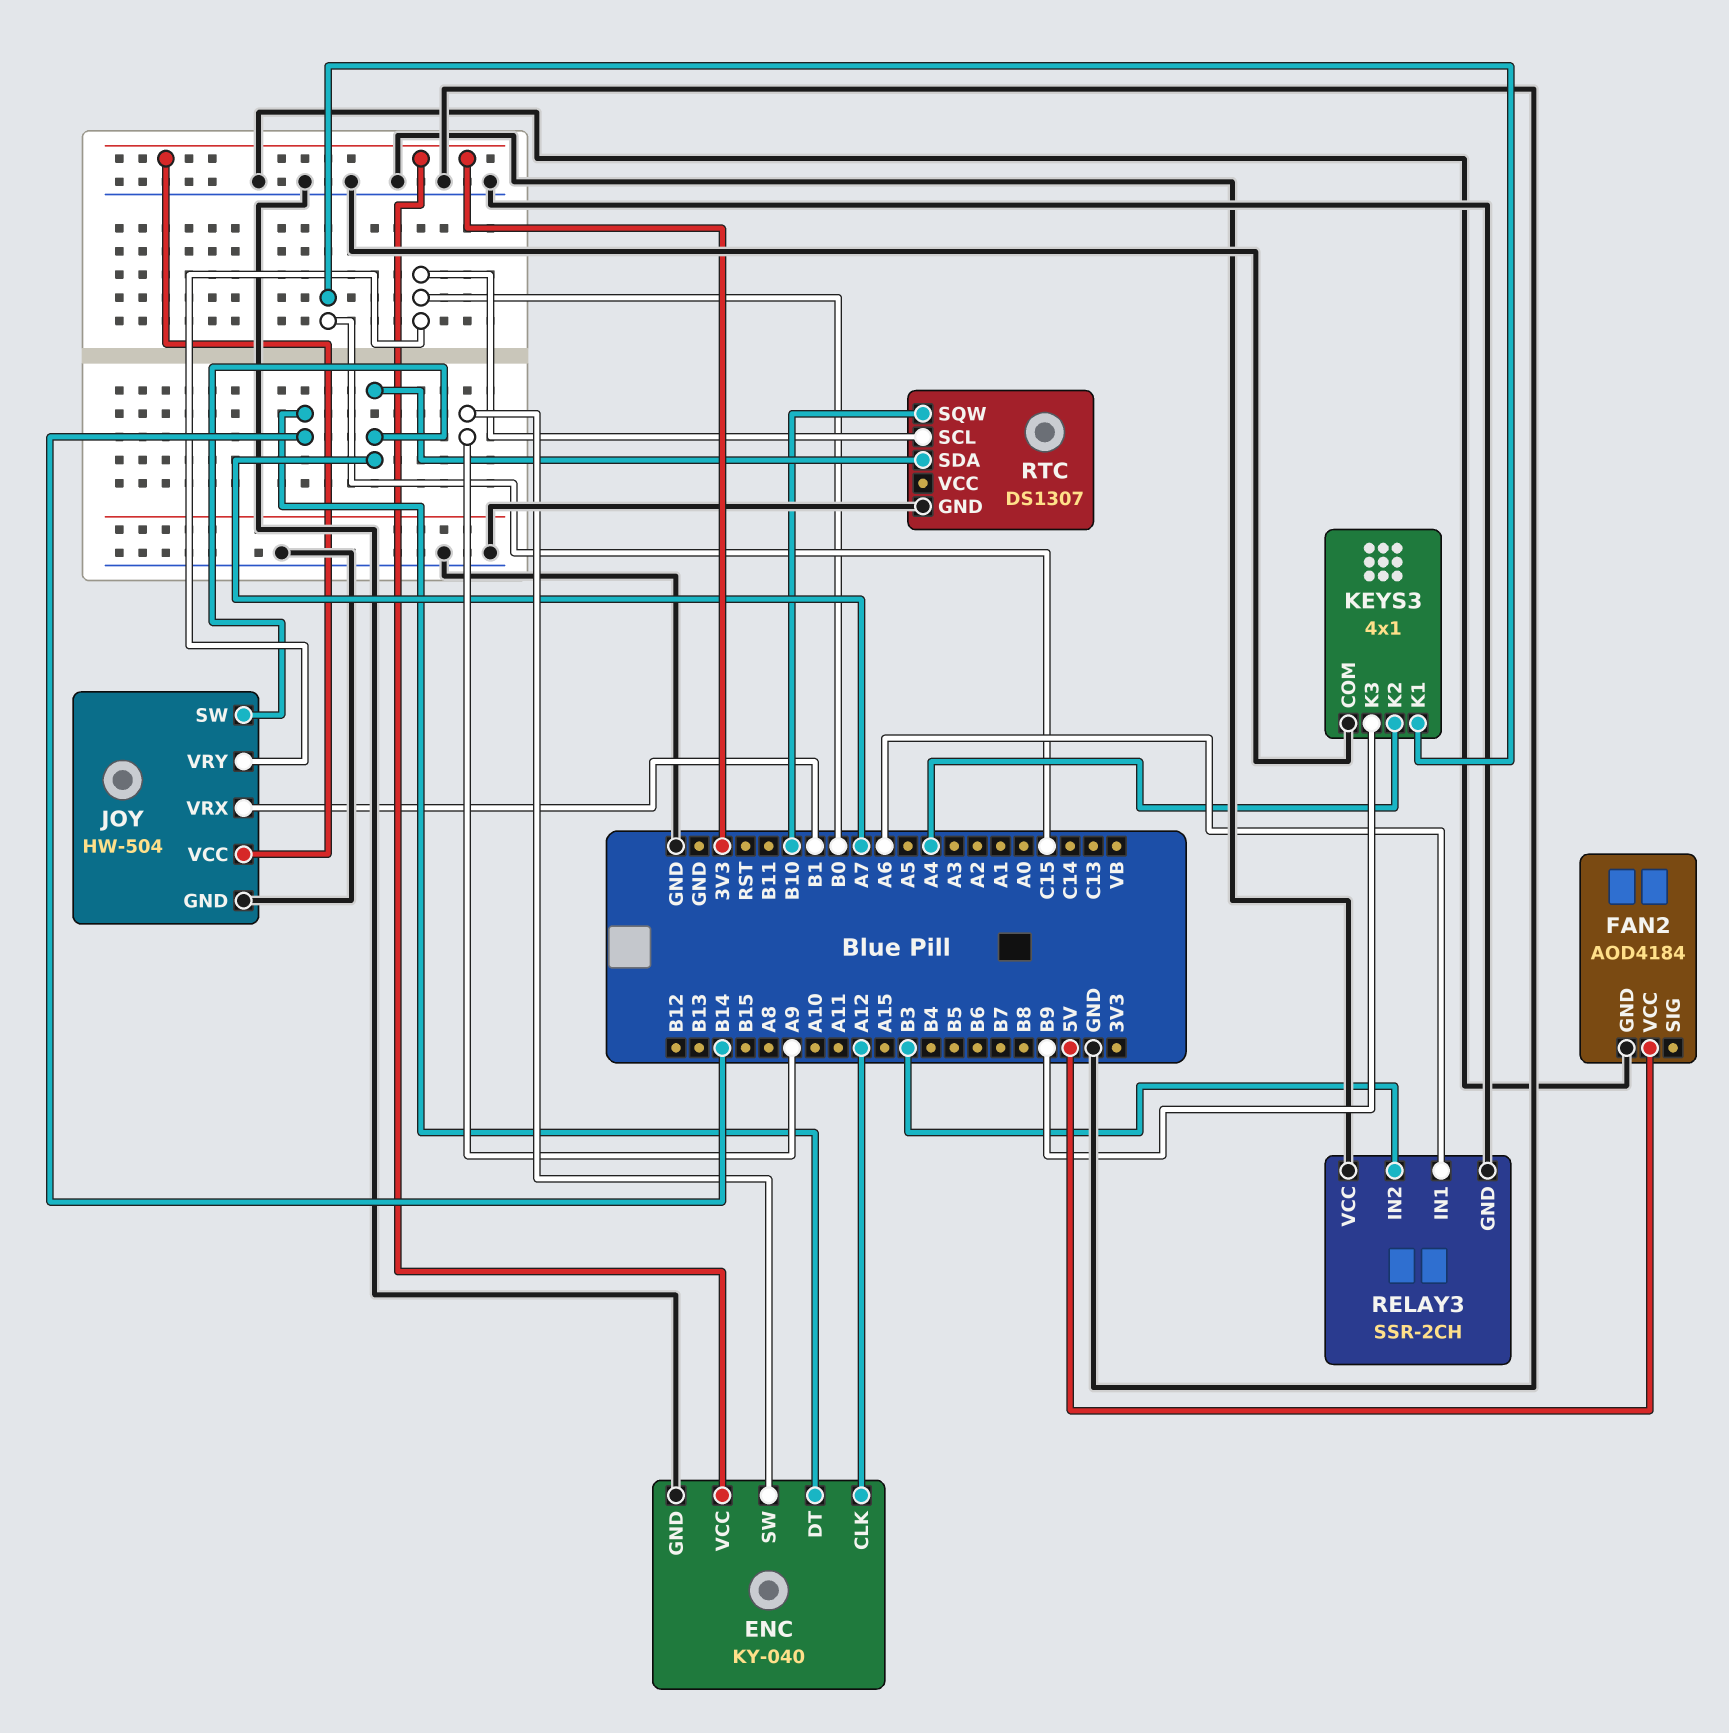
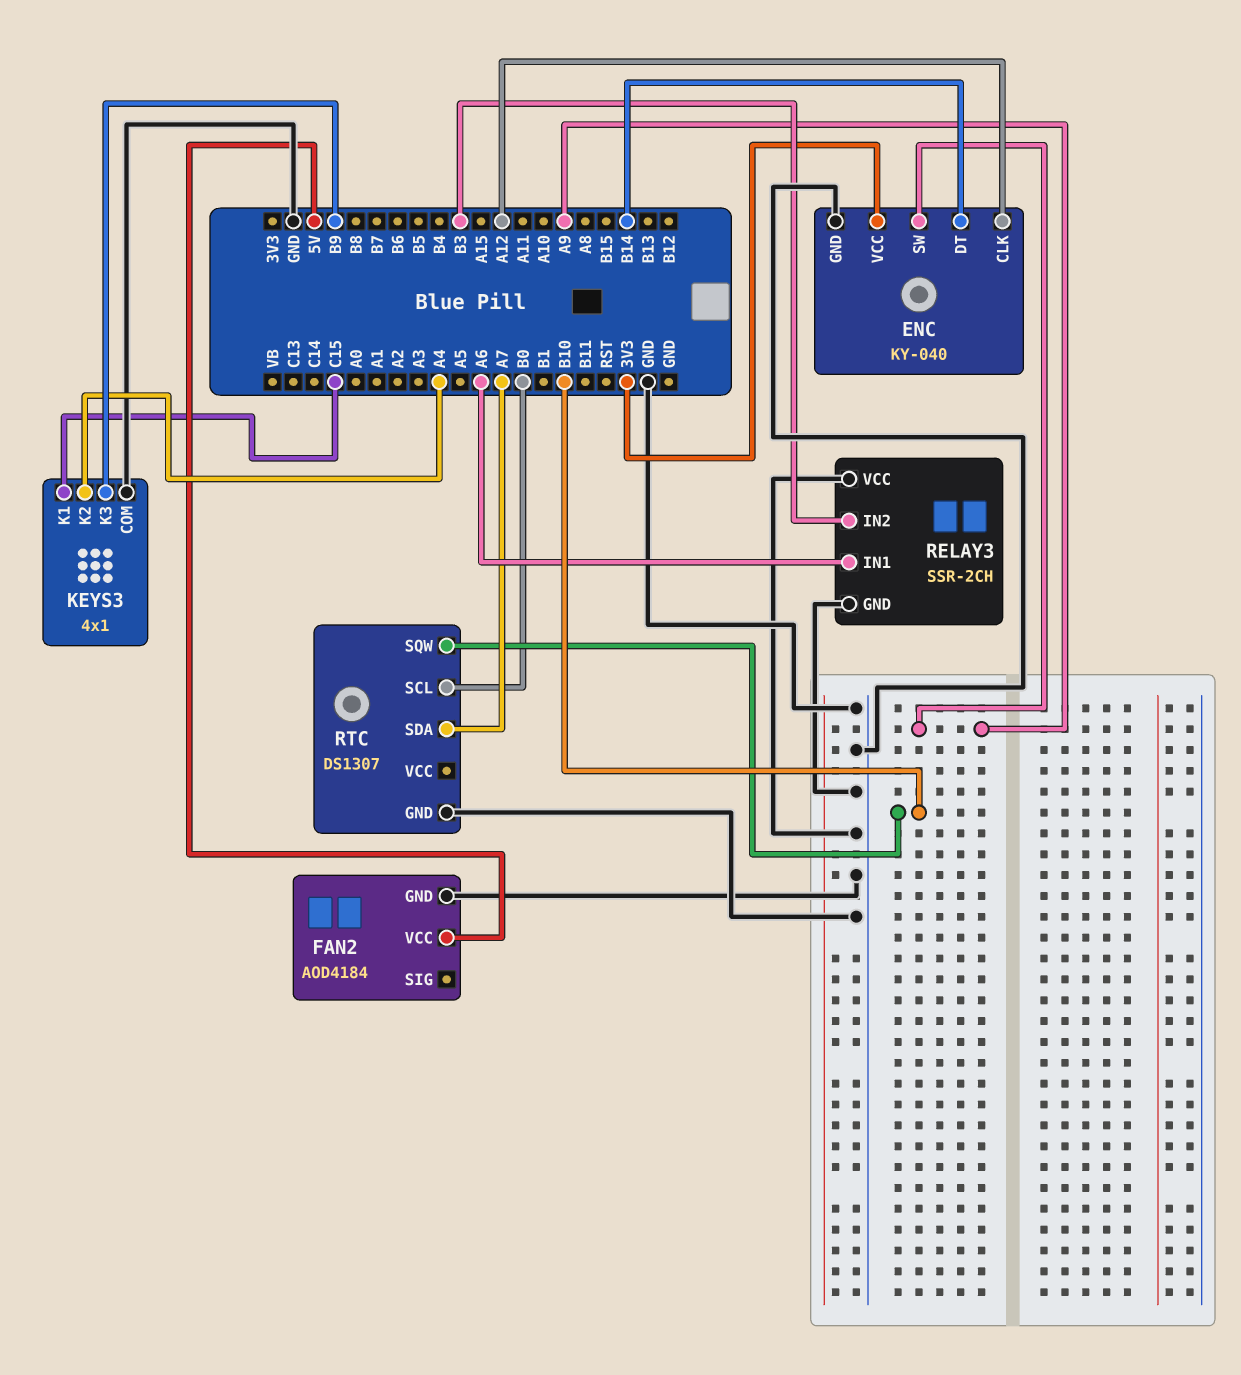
JOY: HW-504 -> none
JOY pin GND: GND -> none
JOY pin SW: A7 -> none
JOY pin VCC: 3V3 -> none
JOY pin VRX: B1 -> none
JOY pin VRY: B0 -> none

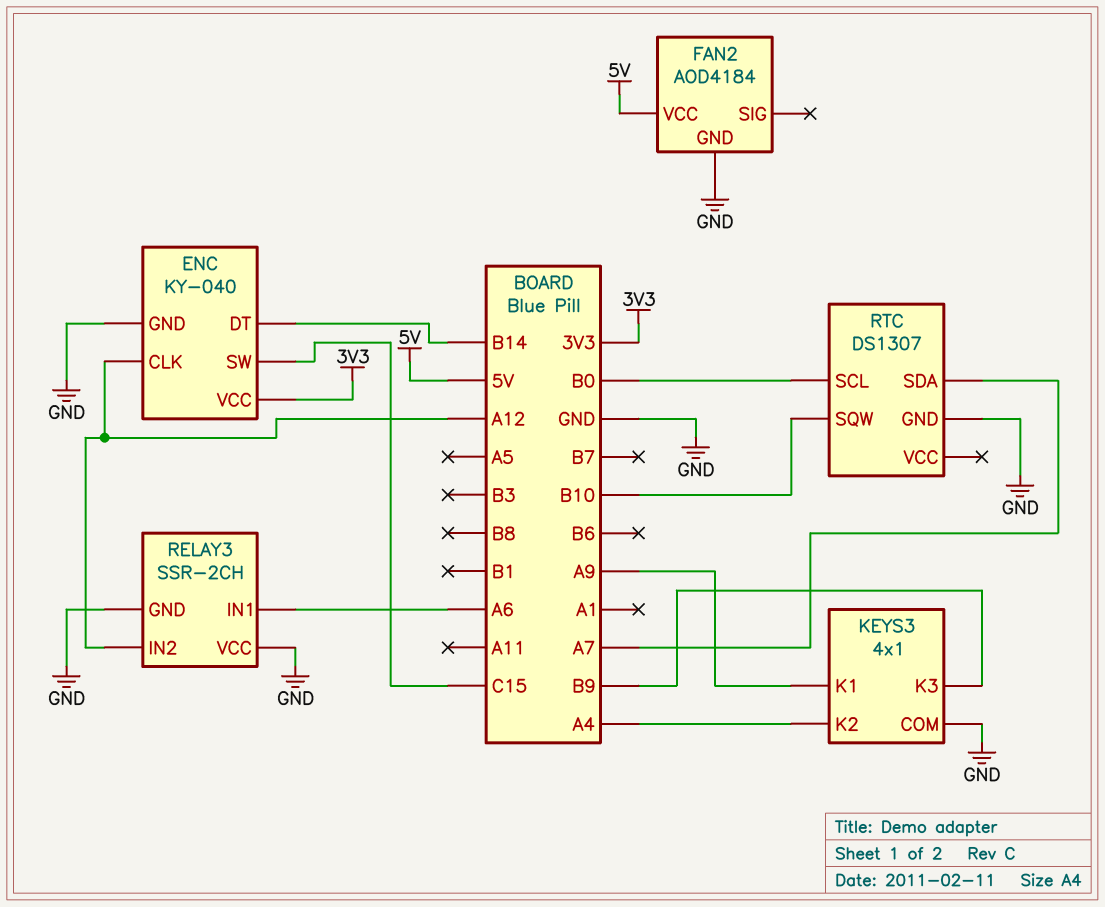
ENC pin SW: A9 -> C15
KEYS3 pin K1: C15 -> A9
RELAY3 pin IN2: B3 -> A12

